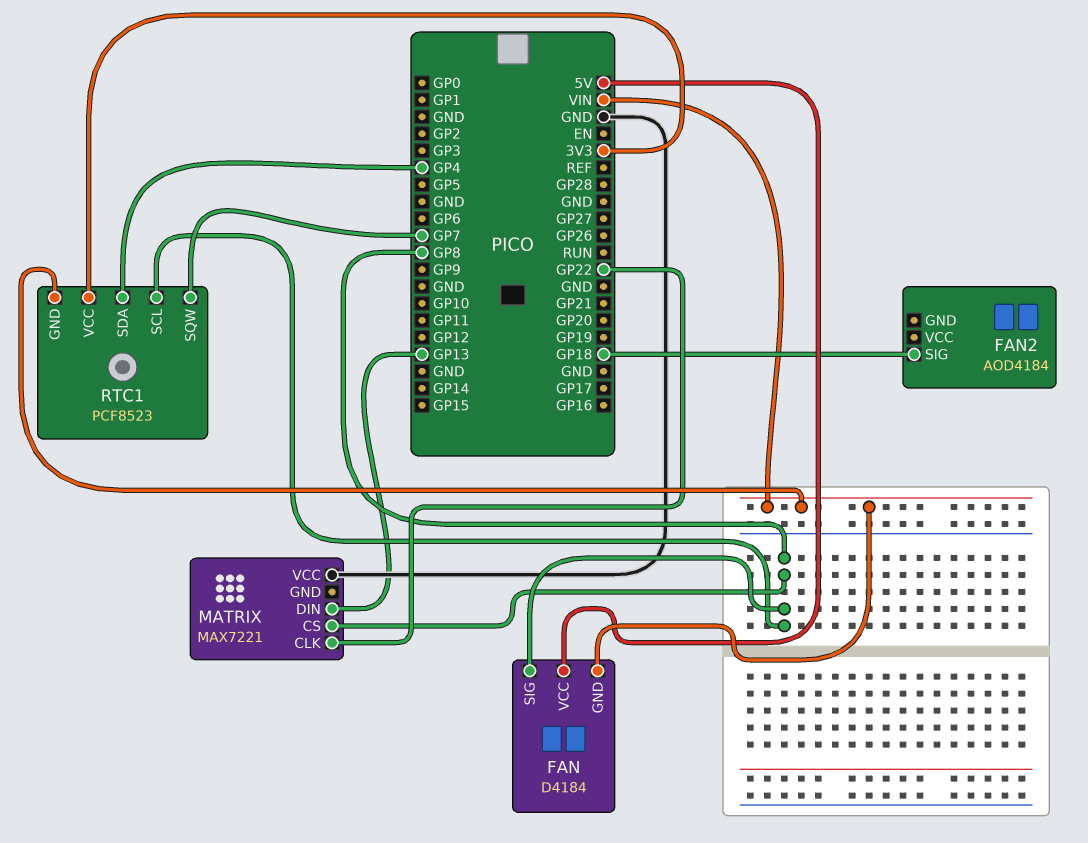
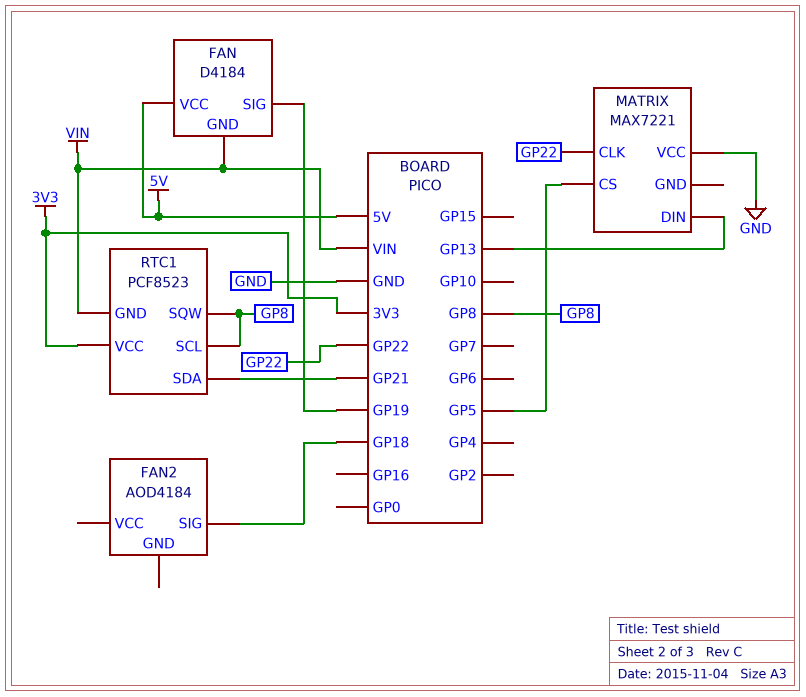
FAN pin SIG: GP8 -> GP19
MATRIX pin CS: GP8 -> GP5
RTC1 pin SDA: GP4 -> GP21
RTC1 pin SQW: GP7 -> GP8

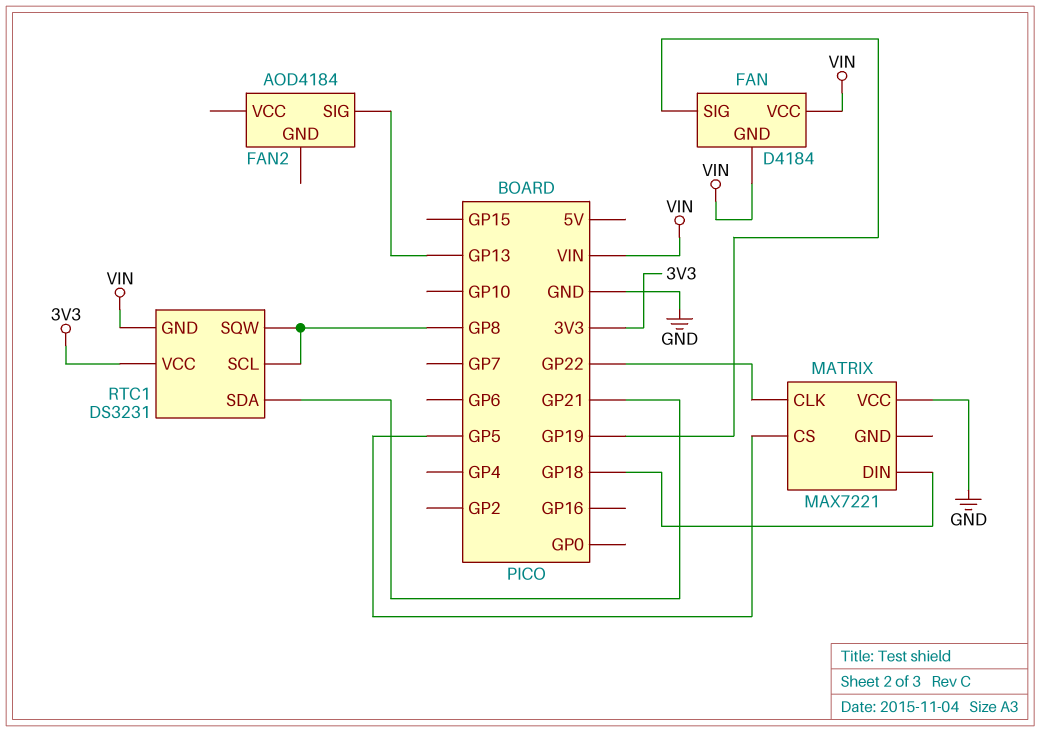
FAN pin VCC: 5V -> VIN
FAN2 pin SIG: GP18 -> GP13
MATRIX pin DIN: GP13 -> GP18
RTC1: PCF8523 -> DS3231

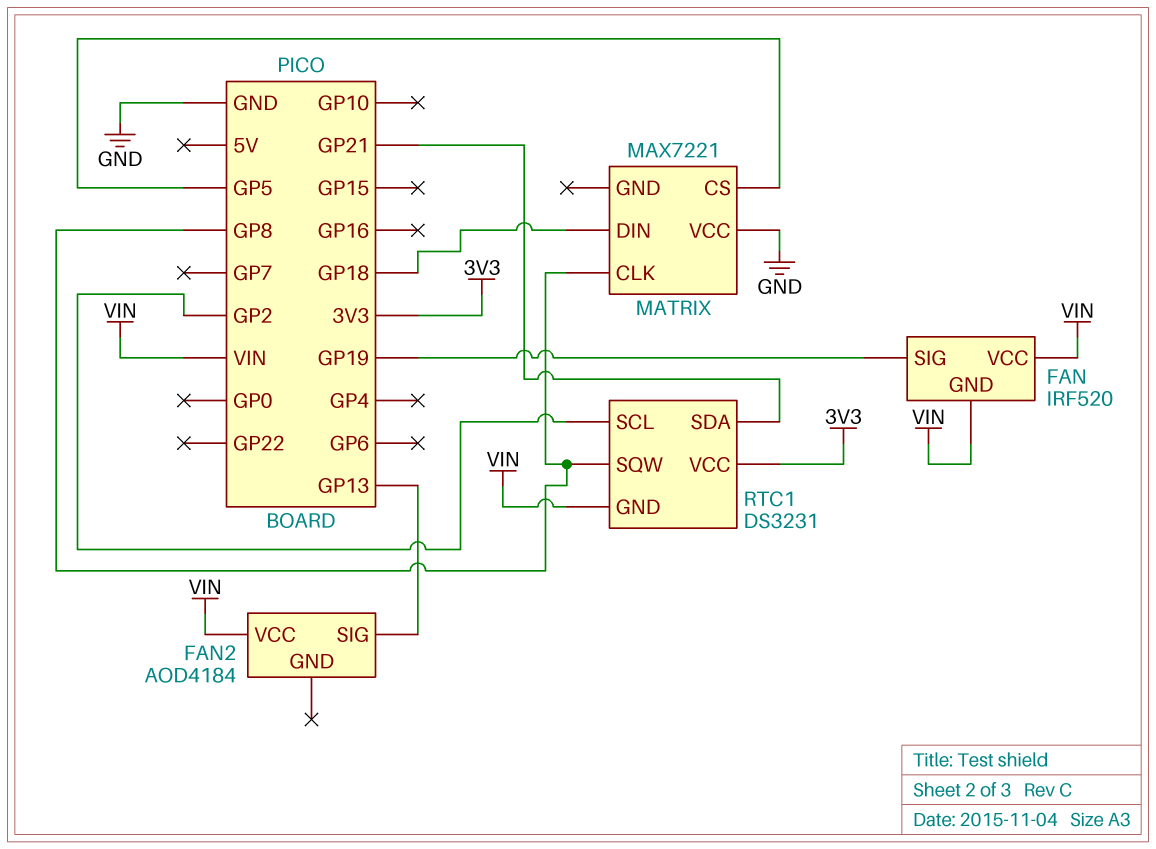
FAN: D4184 -> IRF520
FAN2 pin VCC: none -> VIN
MATRIX pin CLK: GP22 -> GP8
RTC1 pin SCL: GP8 -> GP2

